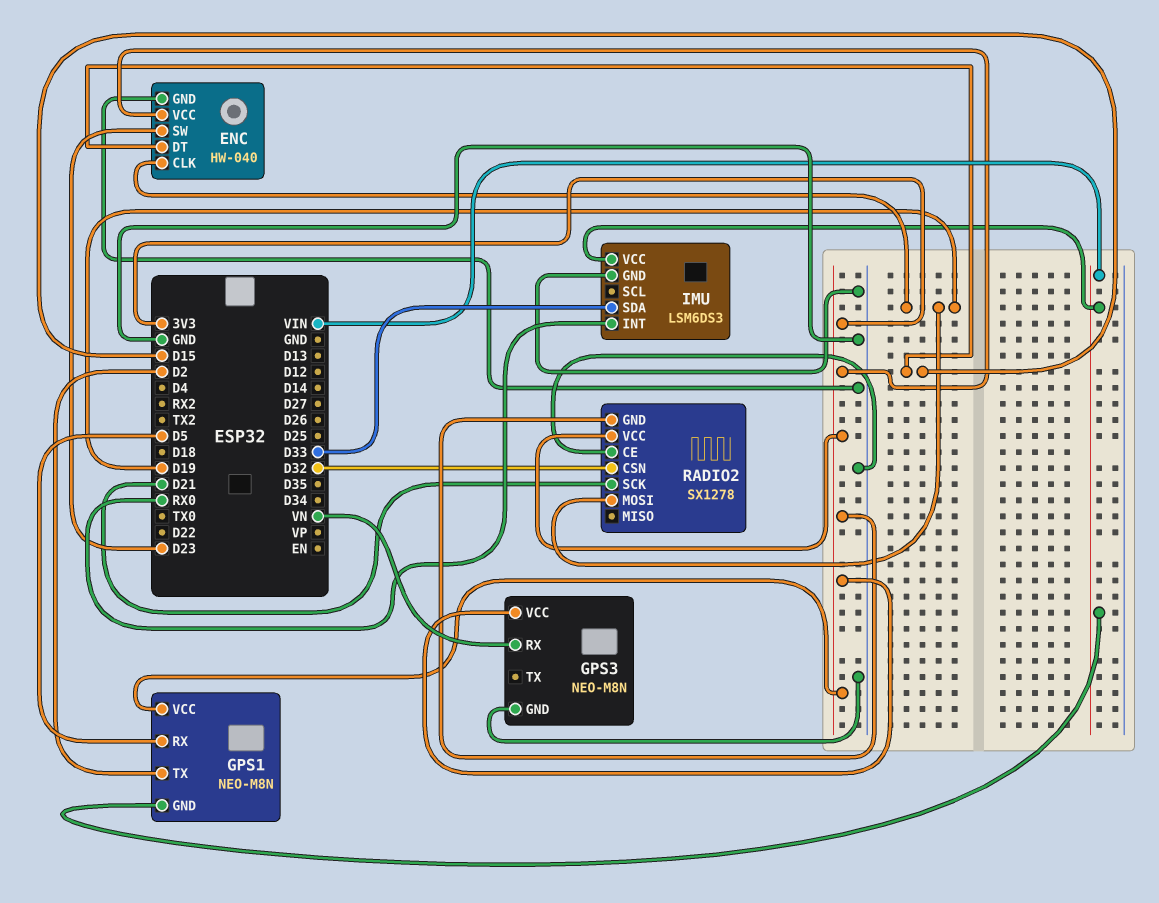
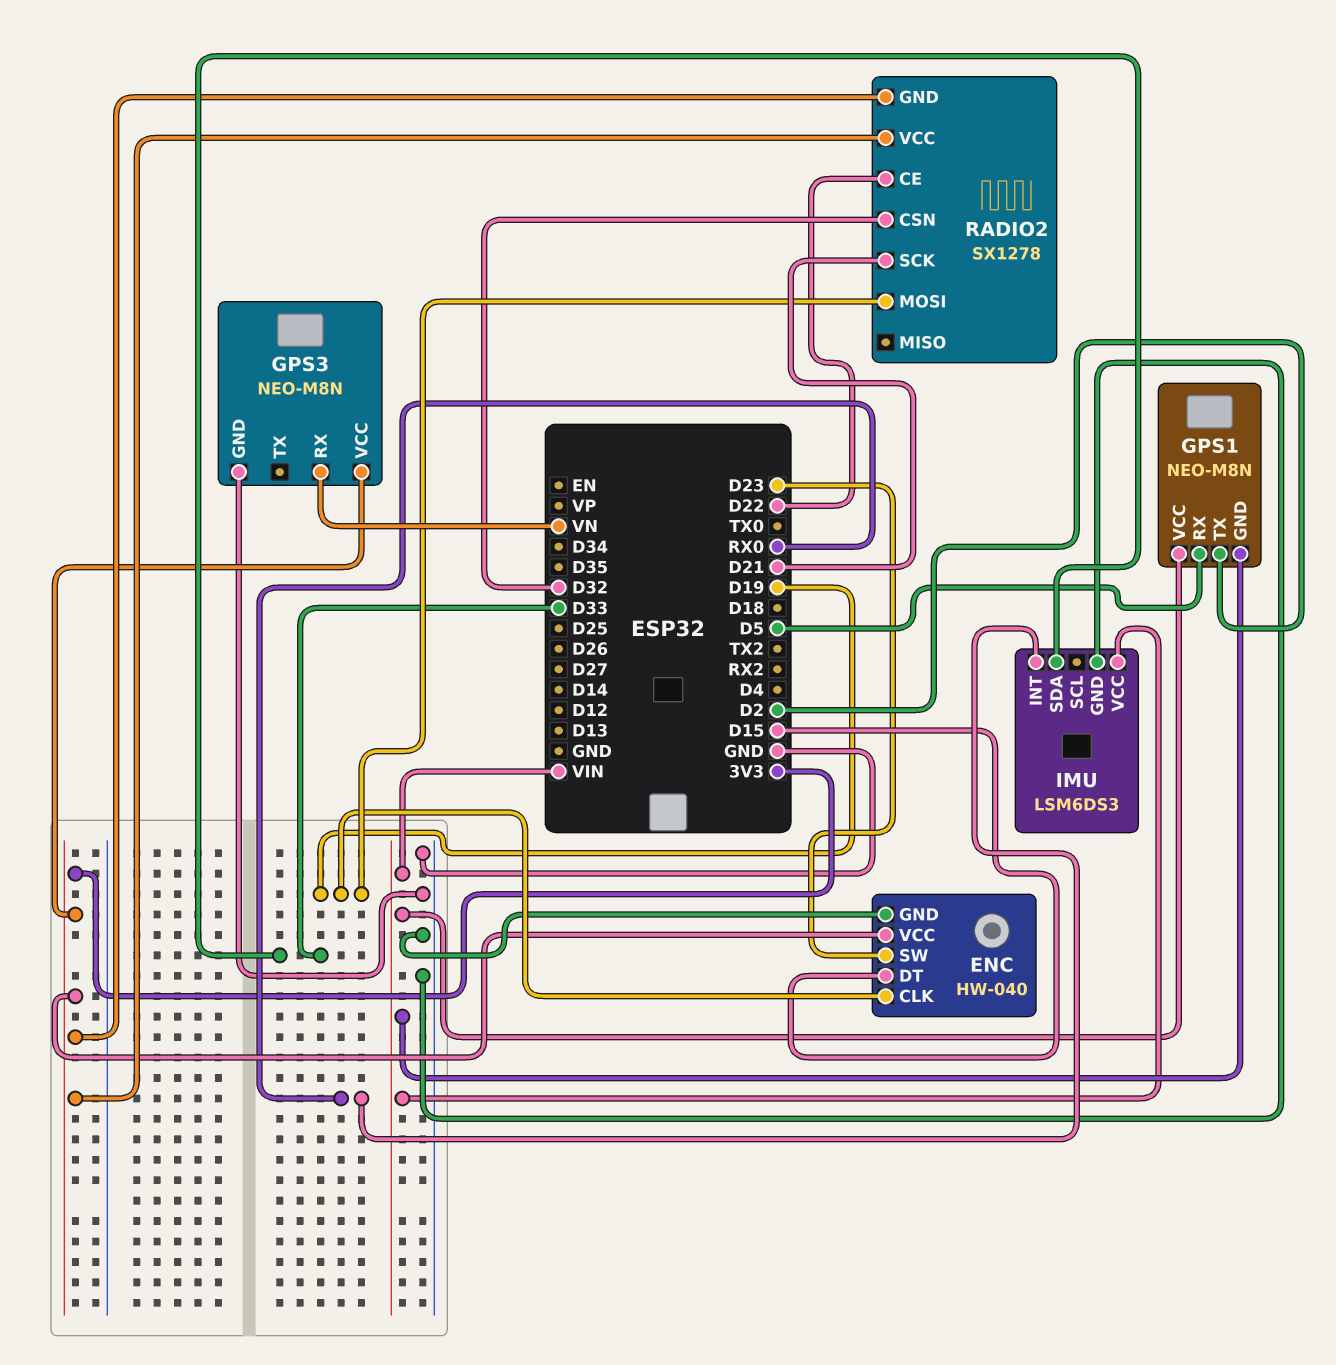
GPS1 pin VCC: 3V3 -> VIN
RADIO2 pin CE: GND -> D22

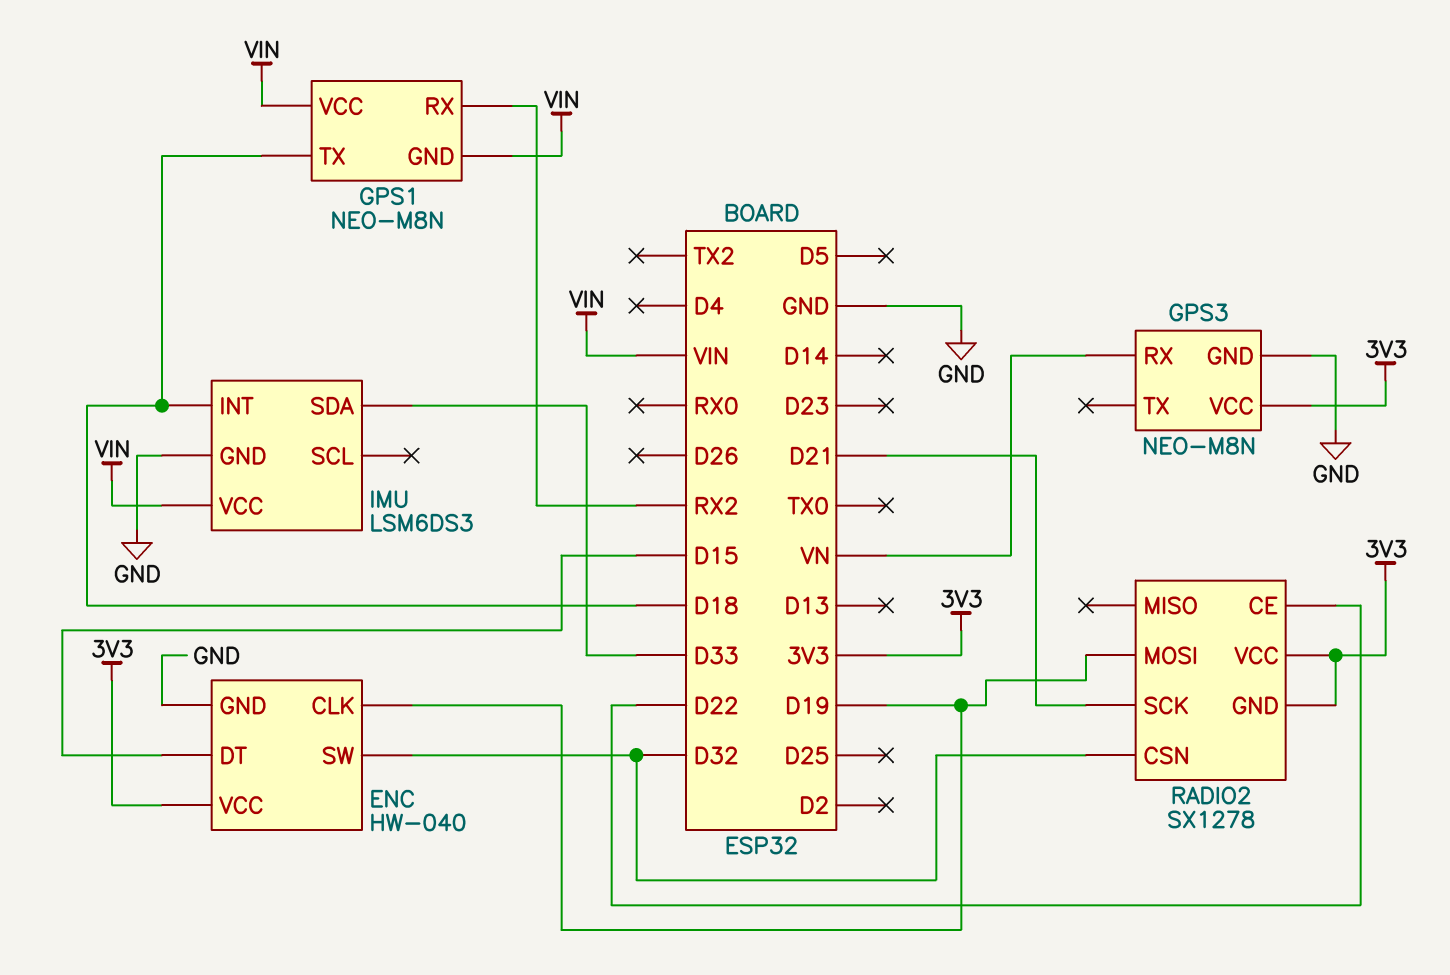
ENC pin SW: D23 -> D32
GPS1 pin RX: D5 -> RX2
GPS1 pin TX: D2 -> D18
IMU pin INT: RX0 -> D18

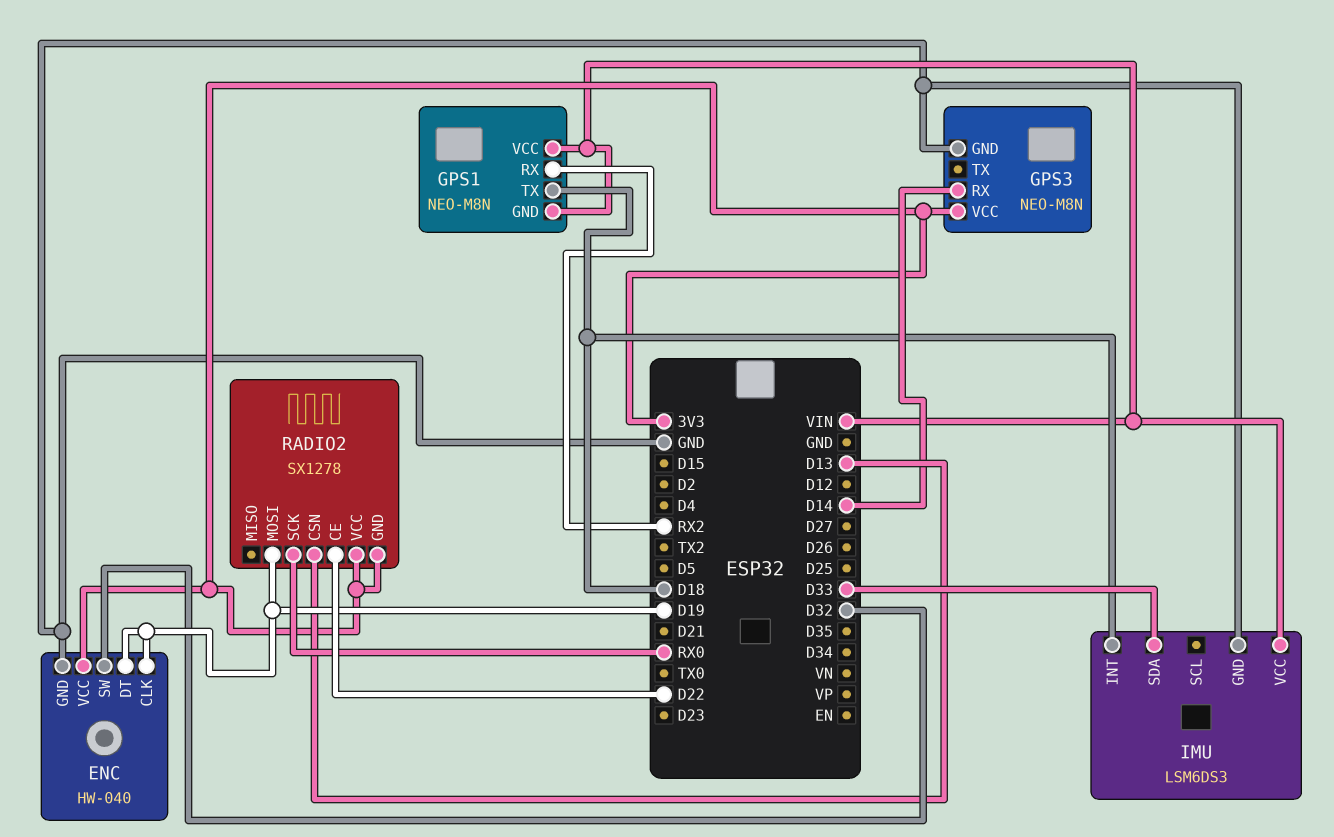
ENC pin DT: D15 -> D19
GPS3 pin RX: VN -> D14
RADIO2 pin CSN: D32 -> D13
RADIO2 pin SCK: D21 -> RX0

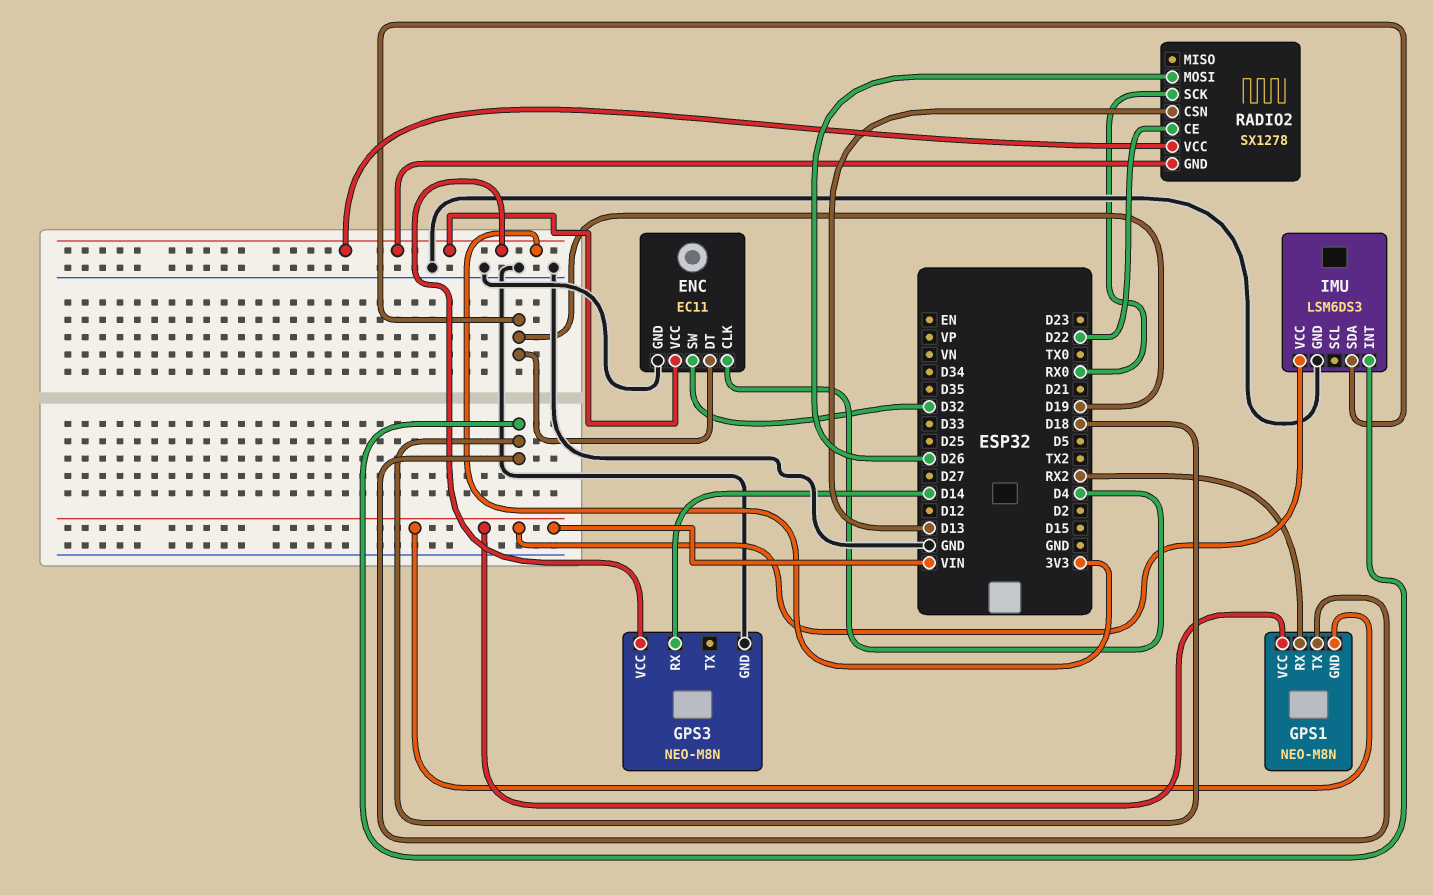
ENC: HW-040 -> EC11
ENC pin CLK: D19 -> D4
IMU pin SDA: D33 -> D19
RADIO2 pin MOSI: D19 -> D26

